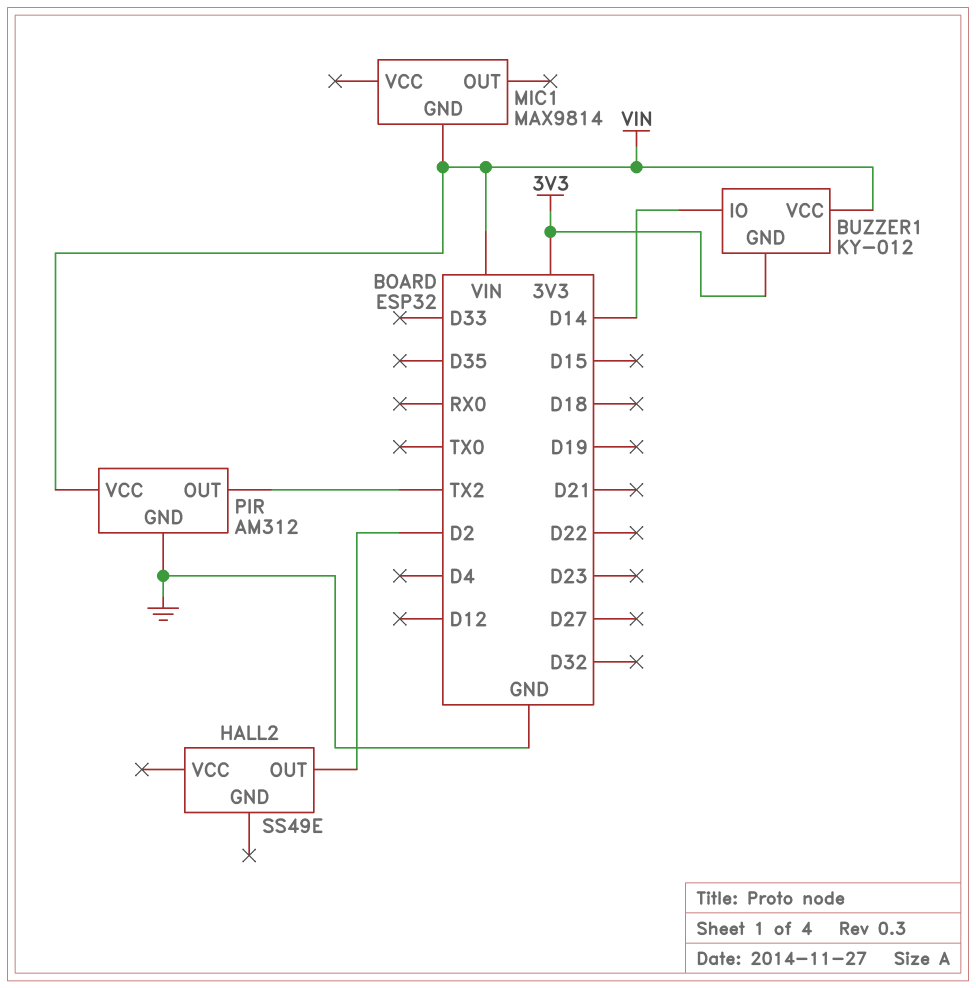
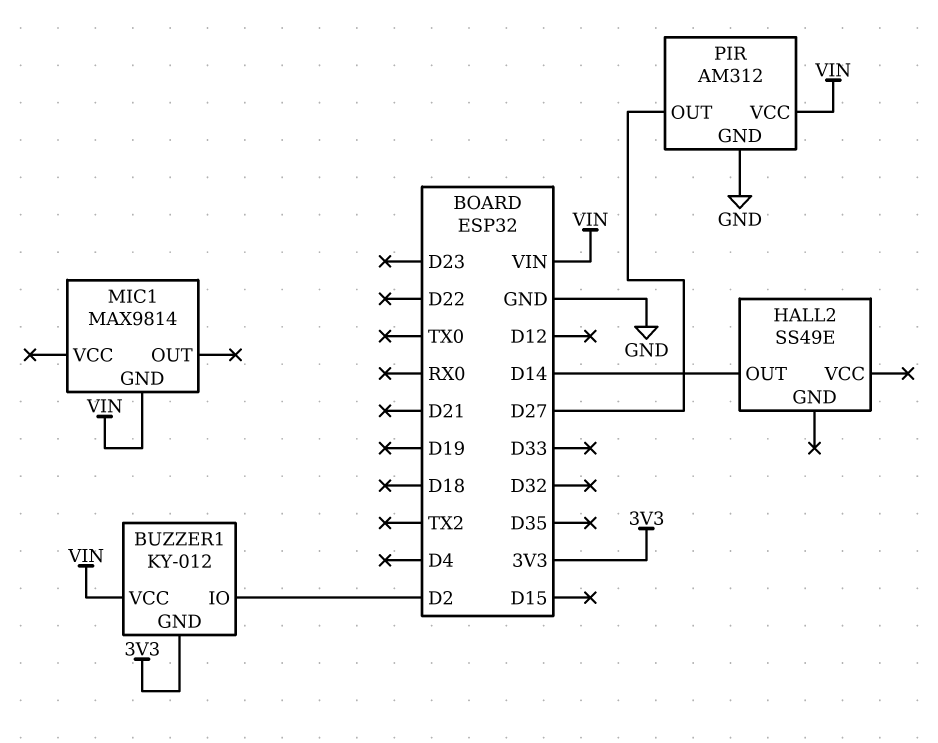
BUZZER1 pin IO: D14 -> D2
HALL2 pin OUT: D2 -> D14
PIR pin OUT: TX2 -> D27

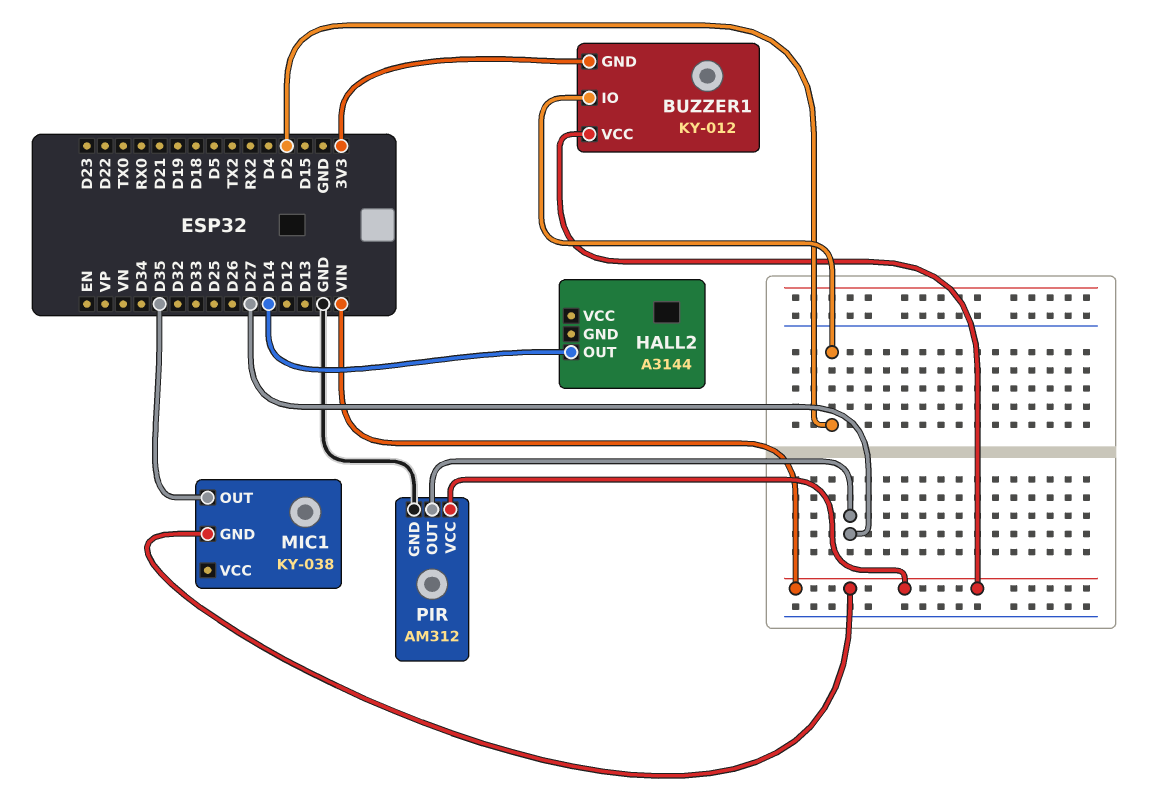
HALL2: SS49E -> A3144
MIC1: MAX9814 -> KY-038
MIC1 pin OUT: none -> D35

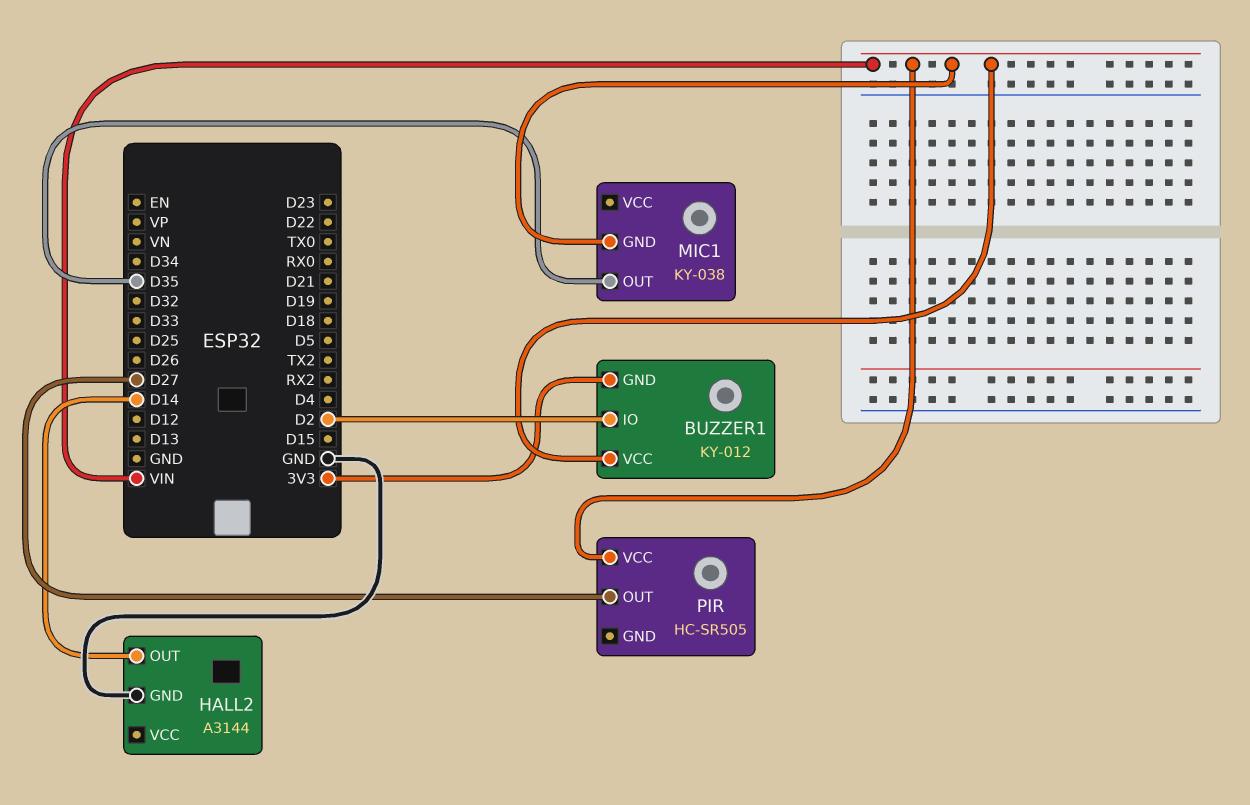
HALL2 pin GND: none -> GND
PIR: AM312 -> HC-SR505
PIR pin GND: GND -> none

